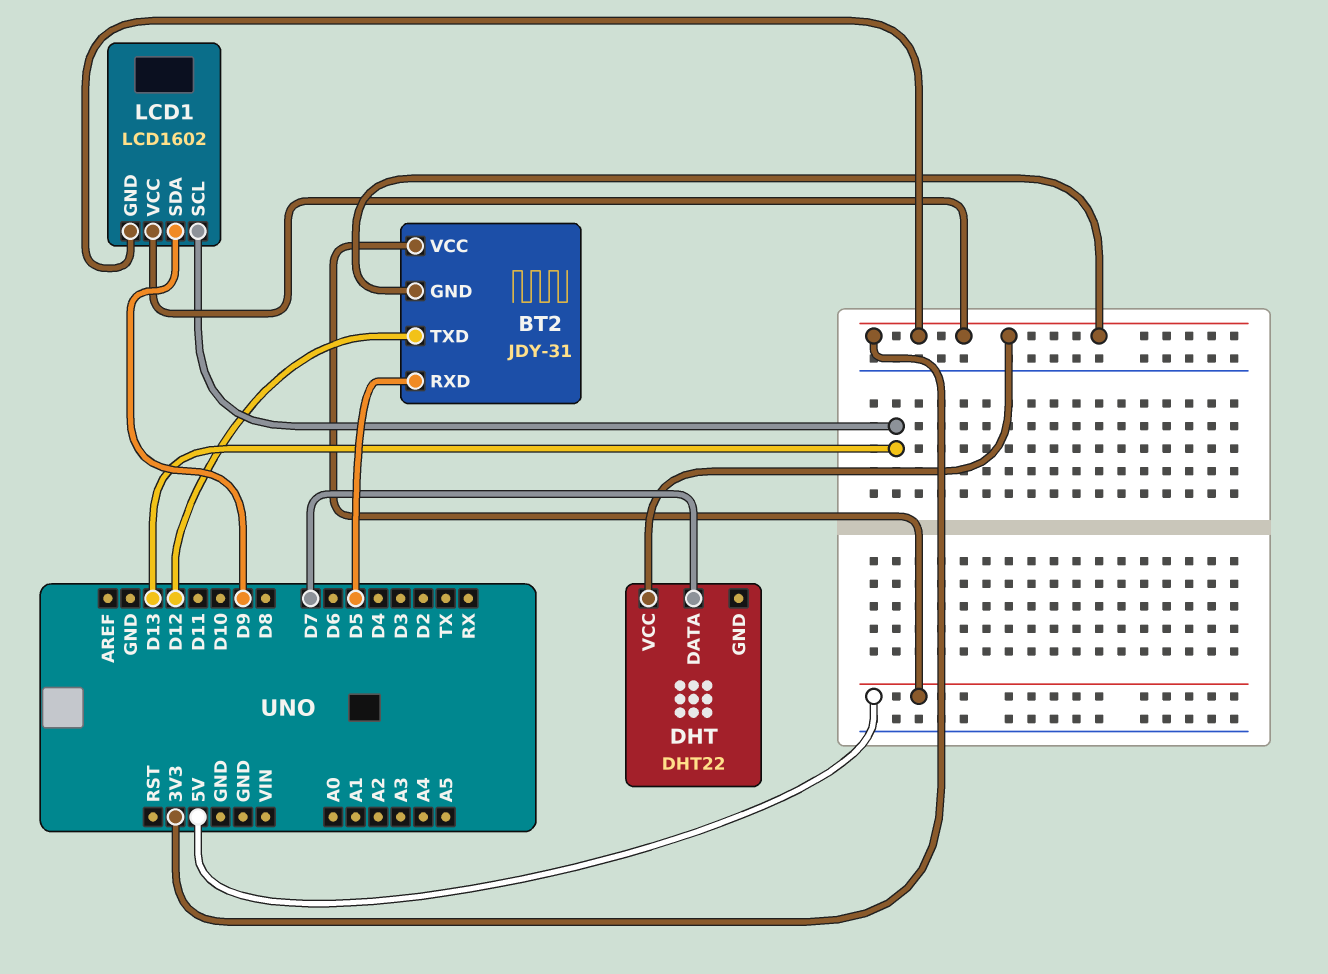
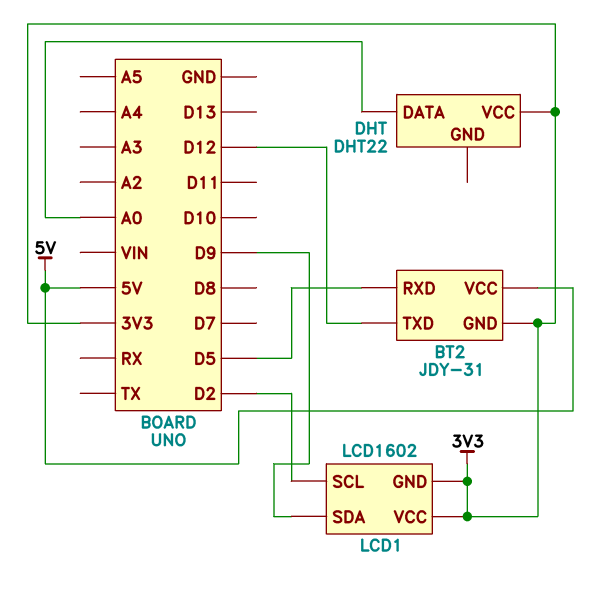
DHT pin DATA: D7 -> A0
LCD1 pin SCL: D13 -> D2

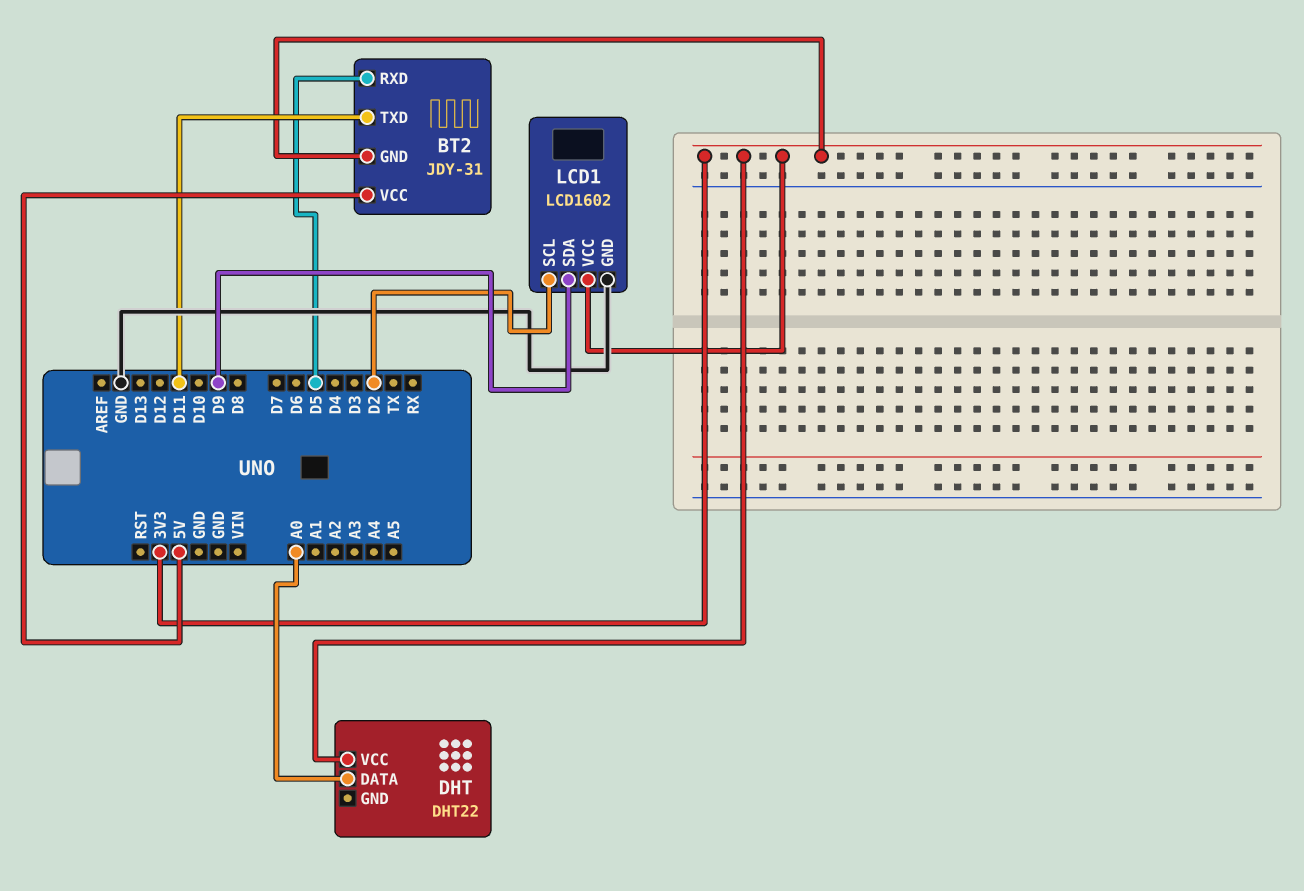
BT2 pin TXD: D12 -> D11
LCD1 pin GND: 3V3 -> GND

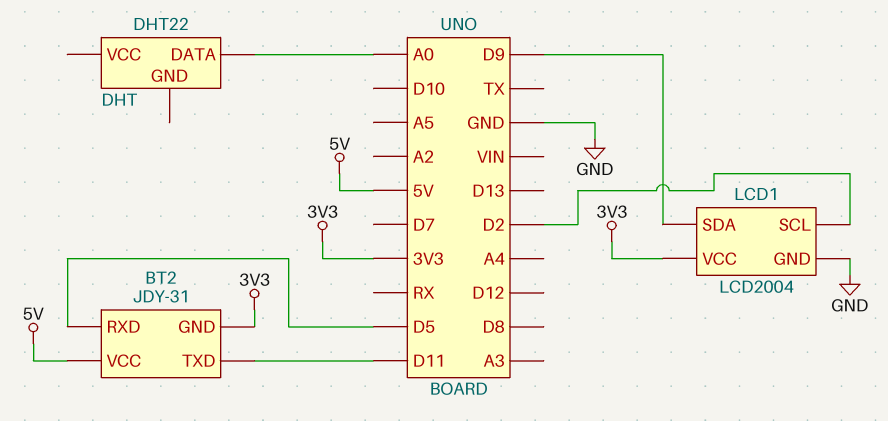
DHT pin VCC: 3V3 -> none
LCD1: LCD1602 -> LCD2004

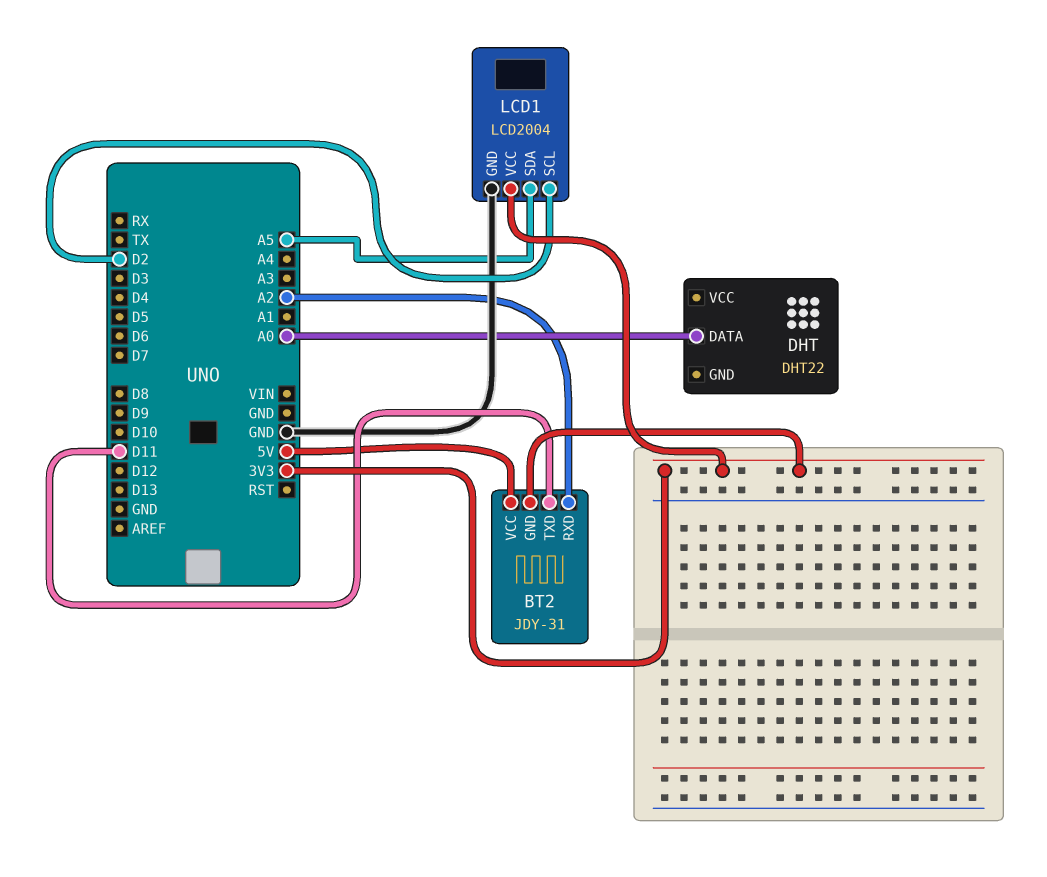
BT2 pin RXD: D5 -> A2
LCD1 pin SDA: D9 -> A5

